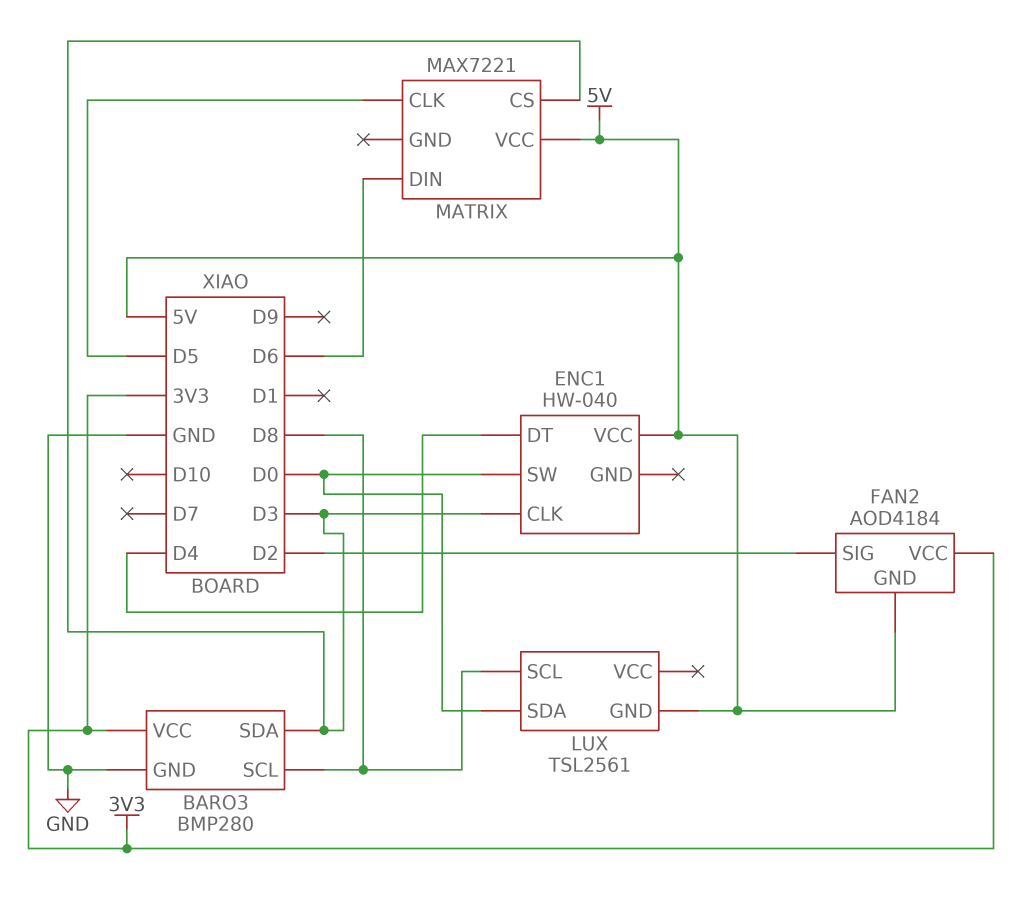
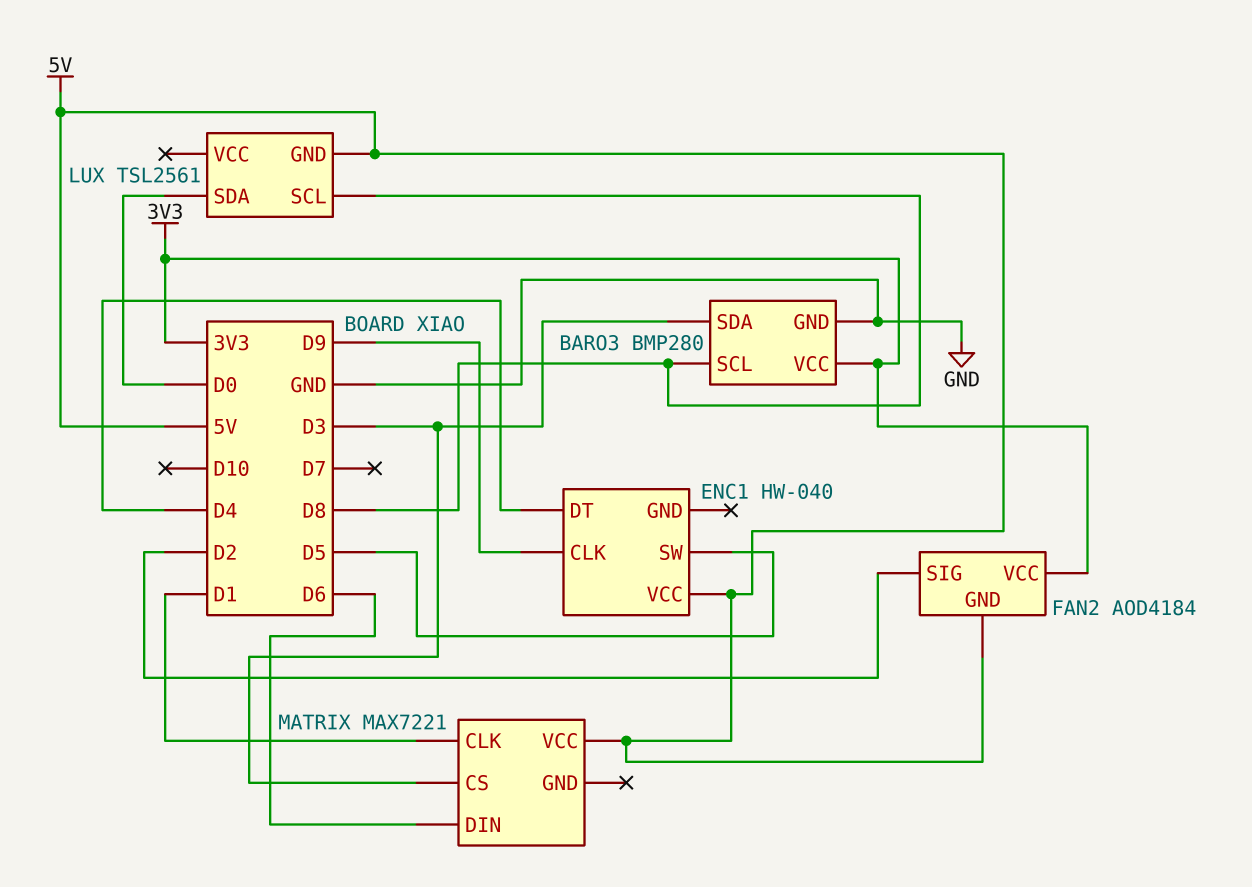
ENC1 pin CLK: D3 -> D9
ENC1 pin SW: D0 -> D5
MATRIX pin CLK: D5 -> D1

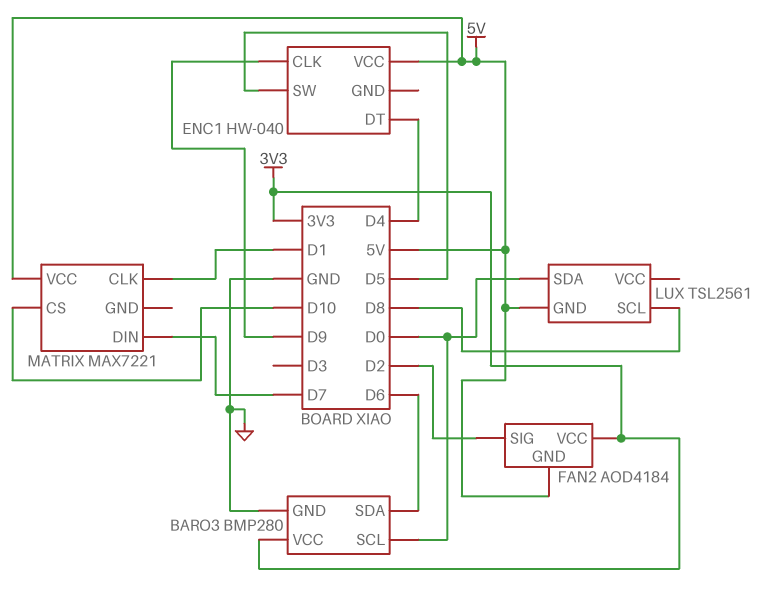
BARO3 pin SCL: D8 -> D0
BARO3 pin SDA: D3 -> D6
MATRIX pin CS: D3 -> D10
MATRIX pin DIN: D6 -> D7

